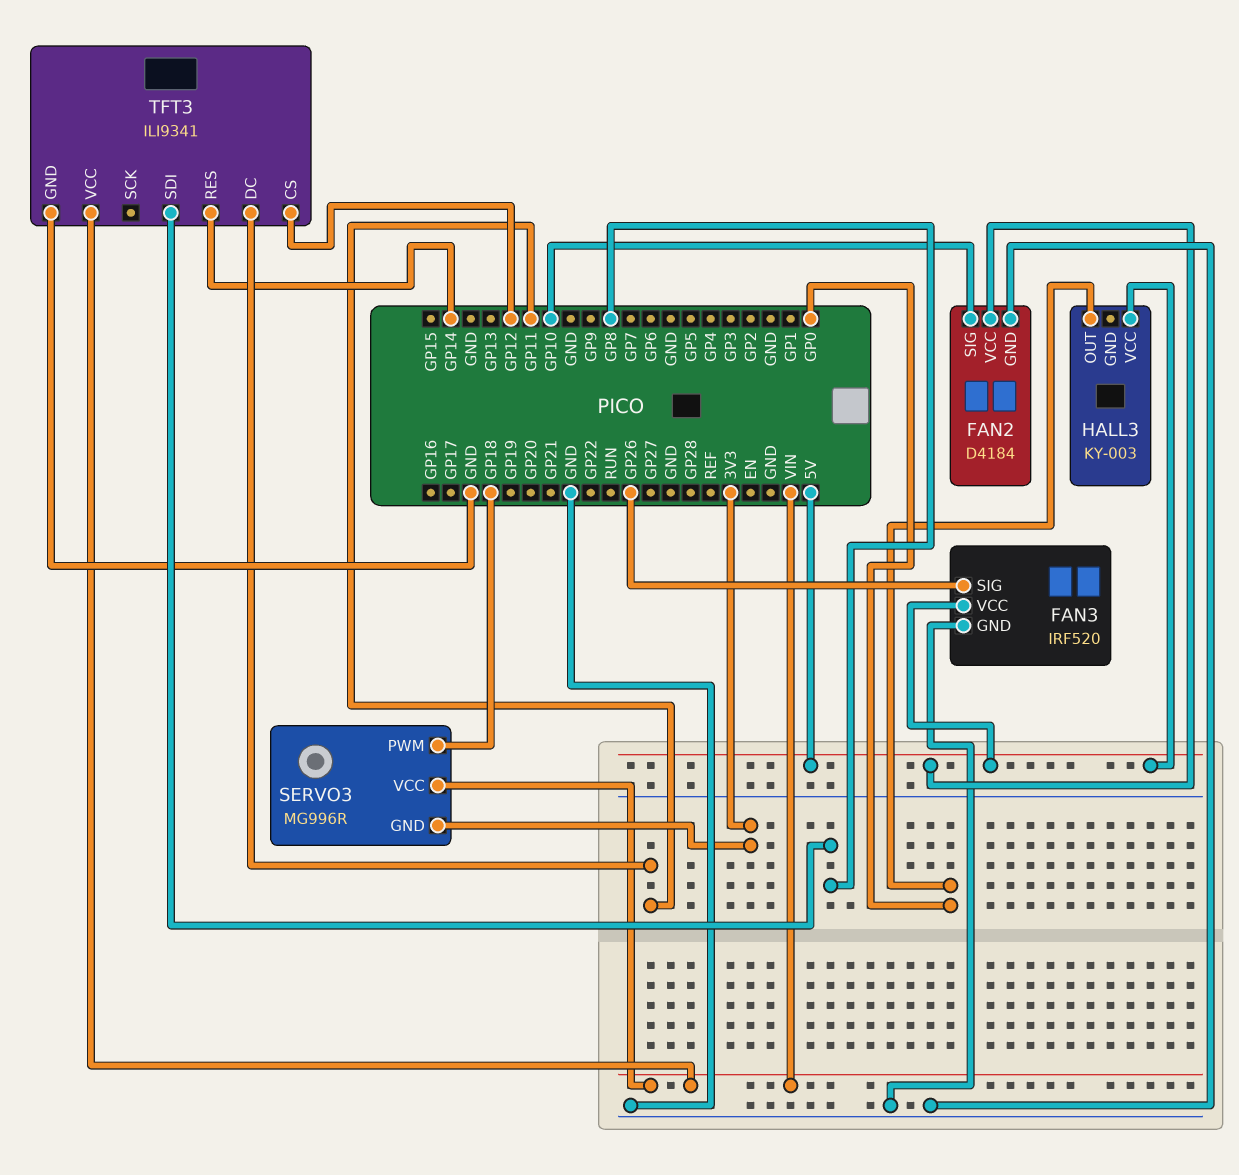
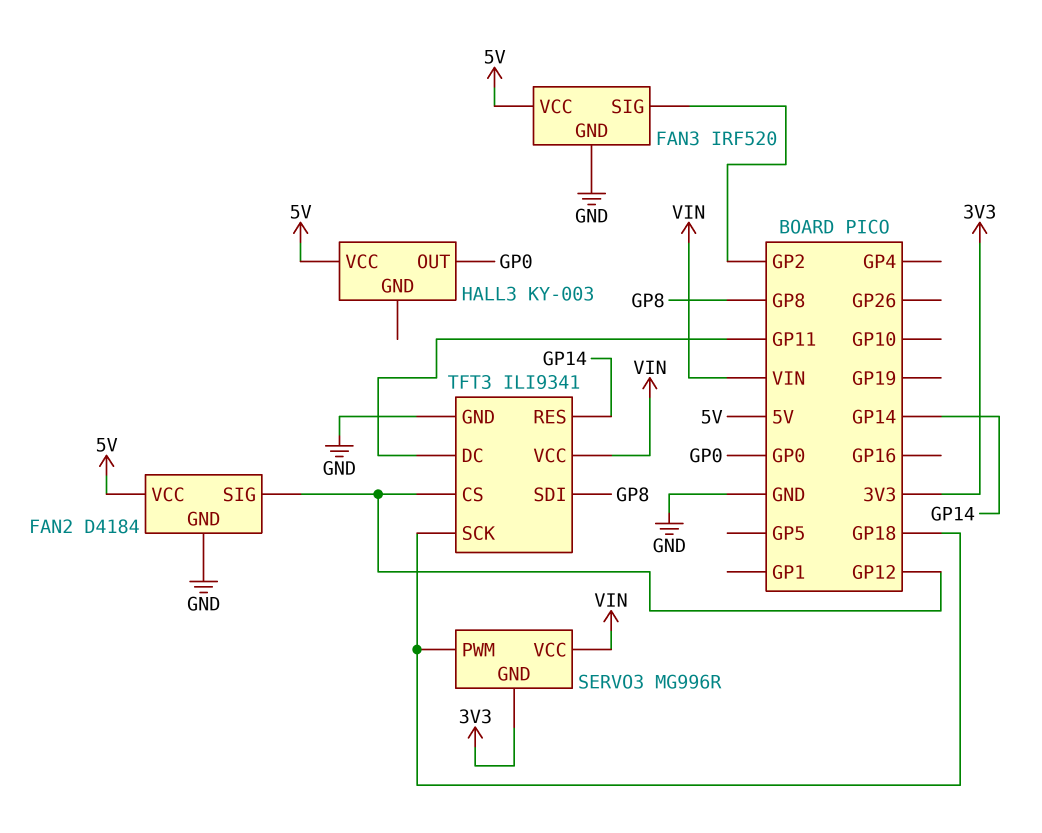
FAN2 pin SIG: GP10 -> GP12
FAN3 pin SIG: GP26 -> GP2
TFT3 pin SCK: none -> GP18

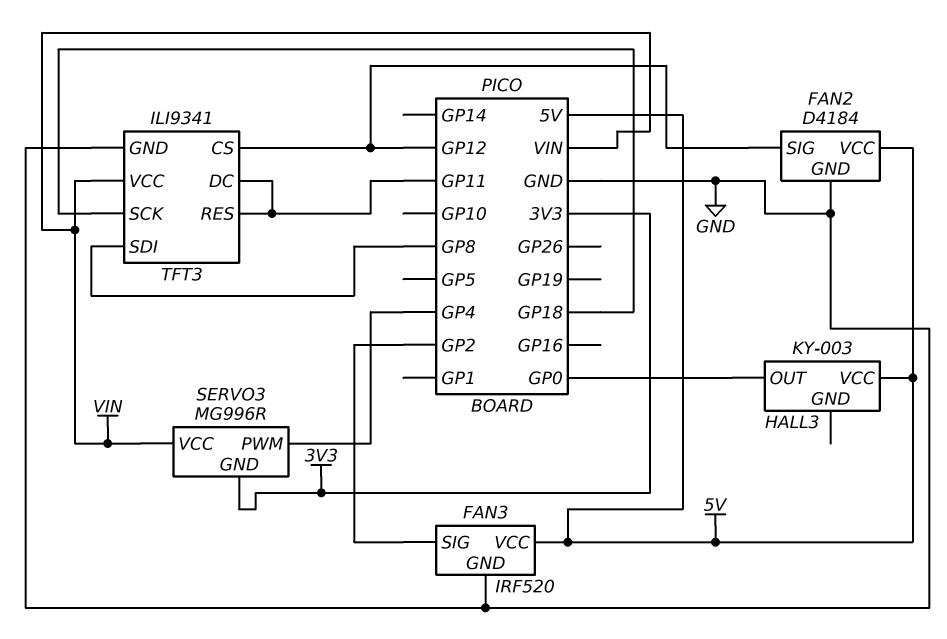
SERVO3 pin PWM: GP18 -> GP4
TFT3 pin RES: GP14 -> GP11

